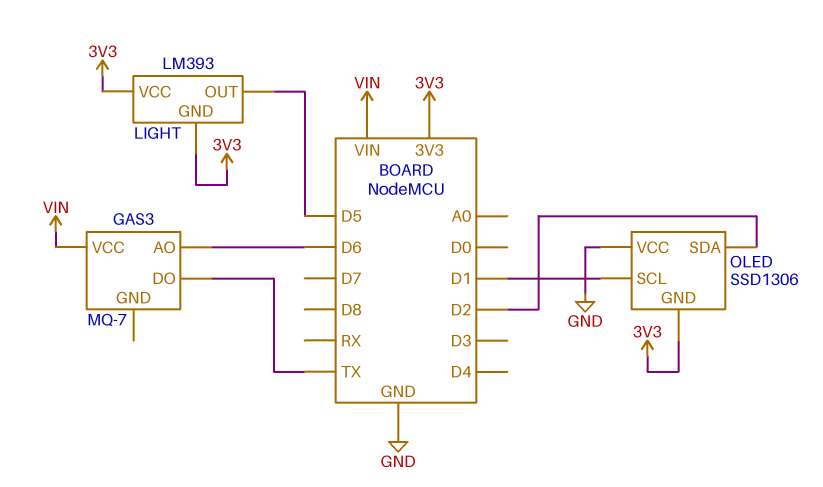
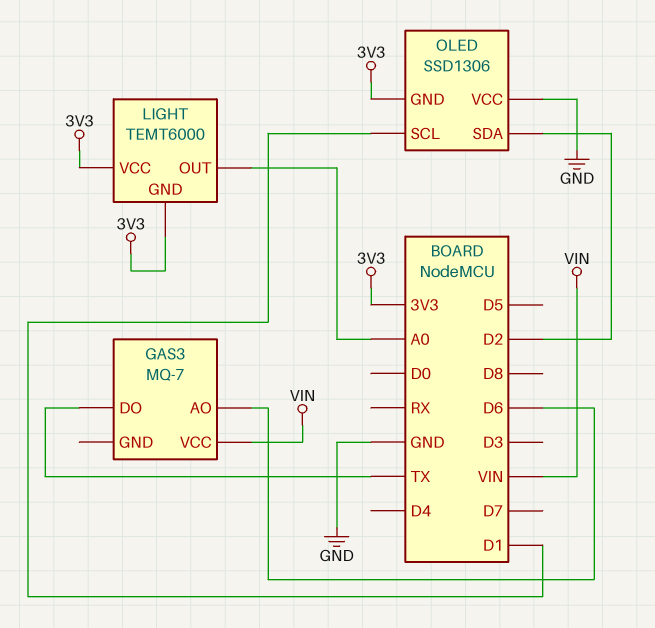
LIGHT: LM393 -> TEMT6000
LIGHT pin OUT: D5 -> A0

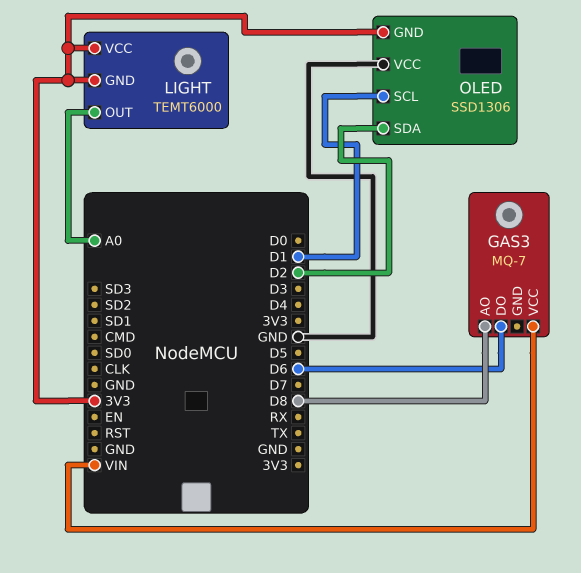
GAS3 pin AO: D6 -> D8
GAS3 pin DO: TX -> D6

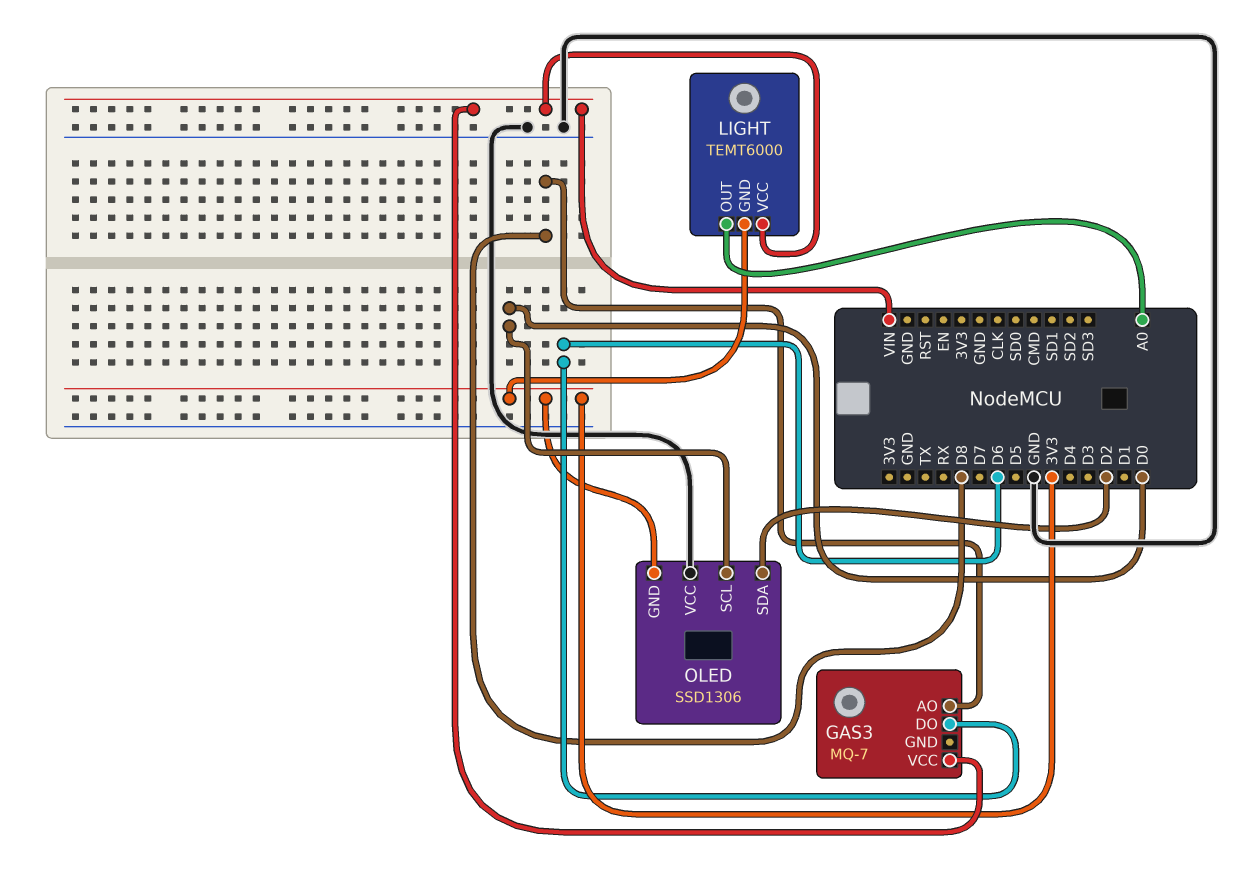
LIGHT pin VCC: 3V3 -> VIN
OLED pin SCL: D1 -> D0

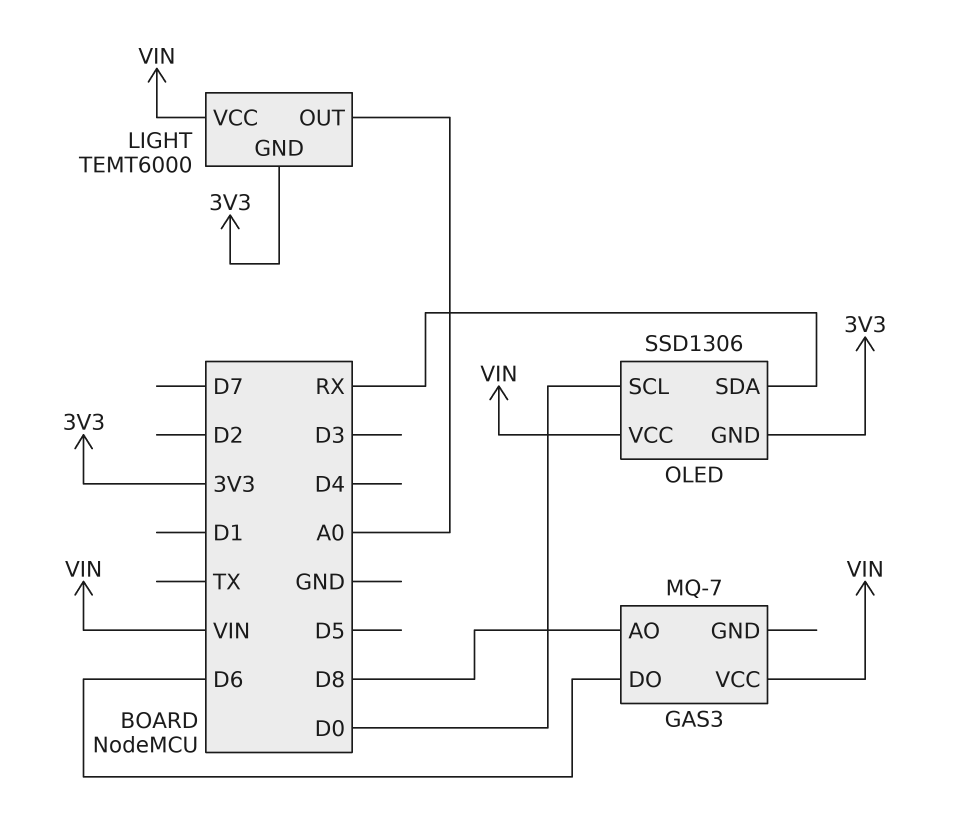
OLED pin SDA: D2 -> RX
OLED pin VCC: GND -> VIN

